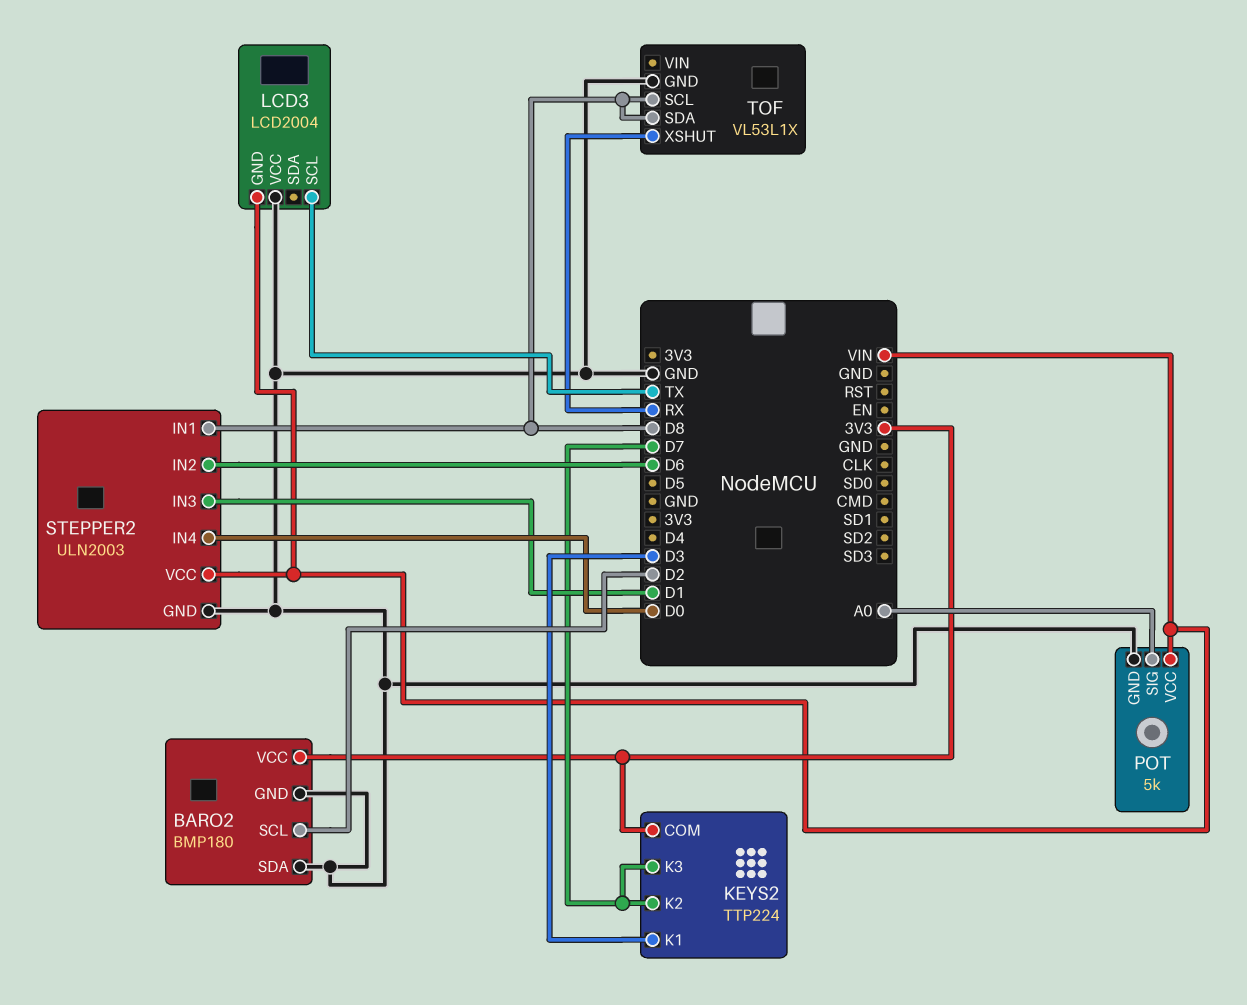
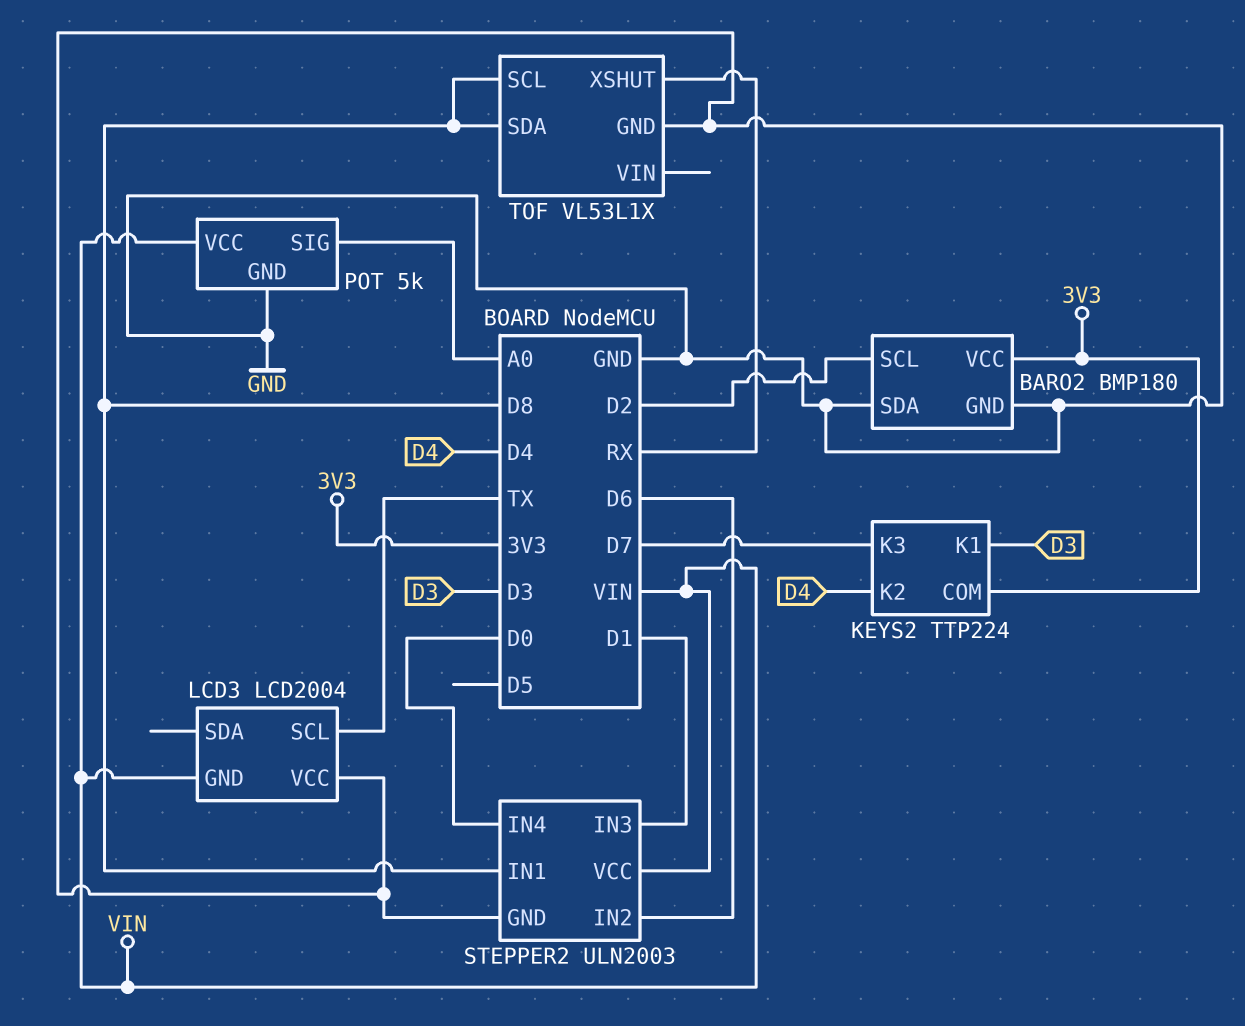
KEYS2 pin K2: D7 -> D4

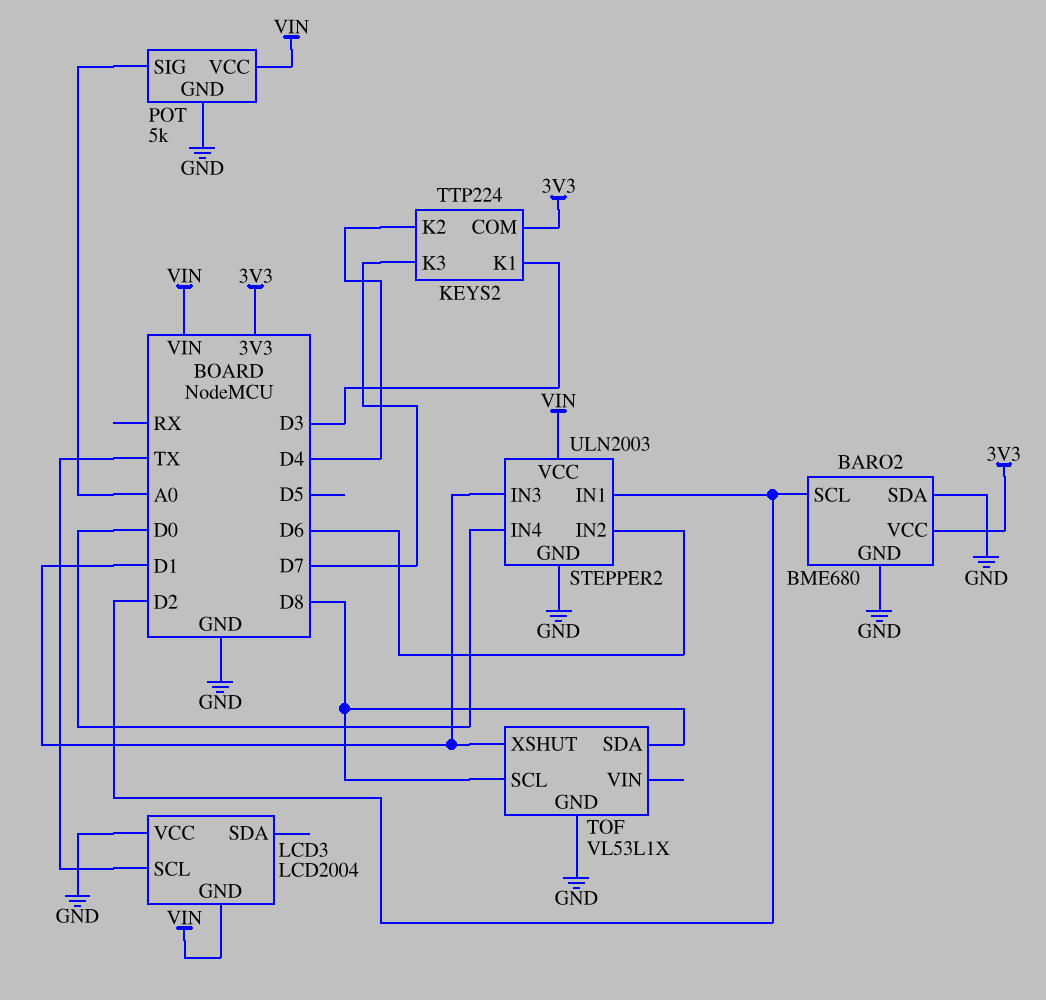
BARO2: BMP180 -> BME680
STEPPER2 pin IN1: D8 -> D2
TOF pin XSHUT: RX -> D1

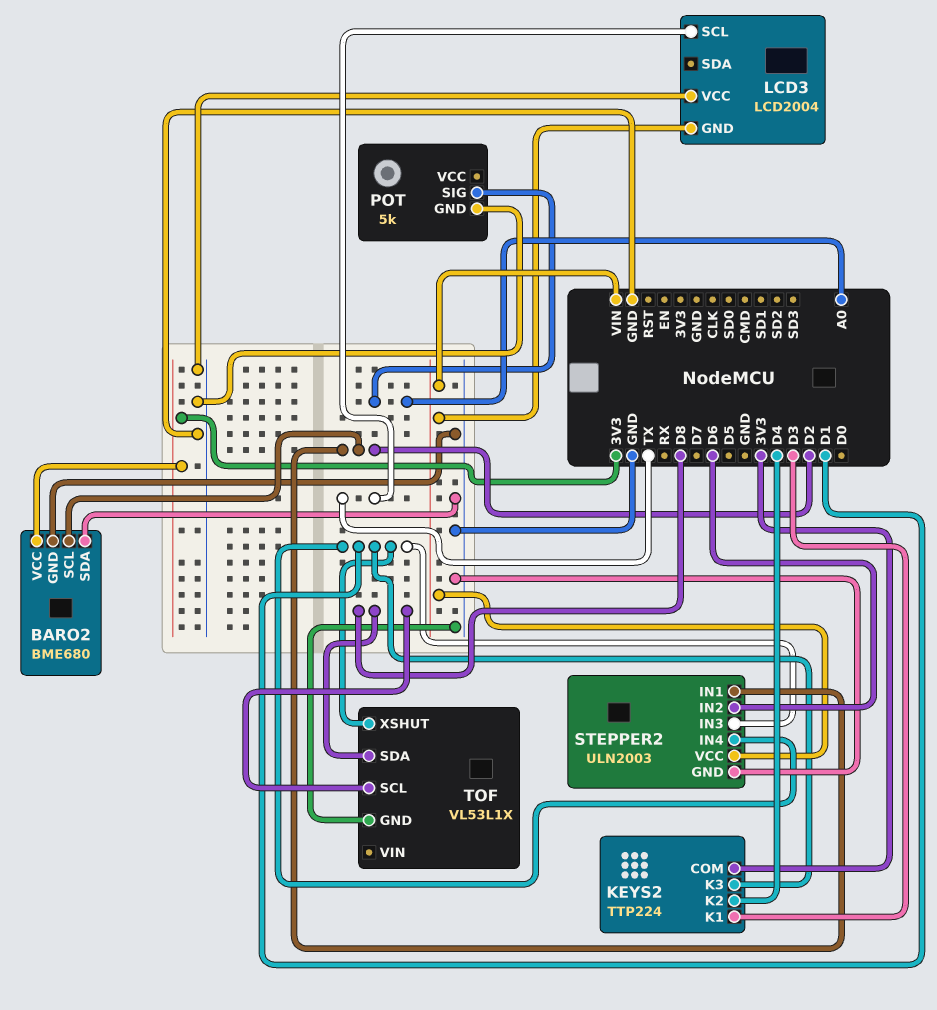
KEYS2 pin K3: D7 -> D1
POT pin VCC: VIN -> none
STEPPER2 pin IN4: D0 -> D1

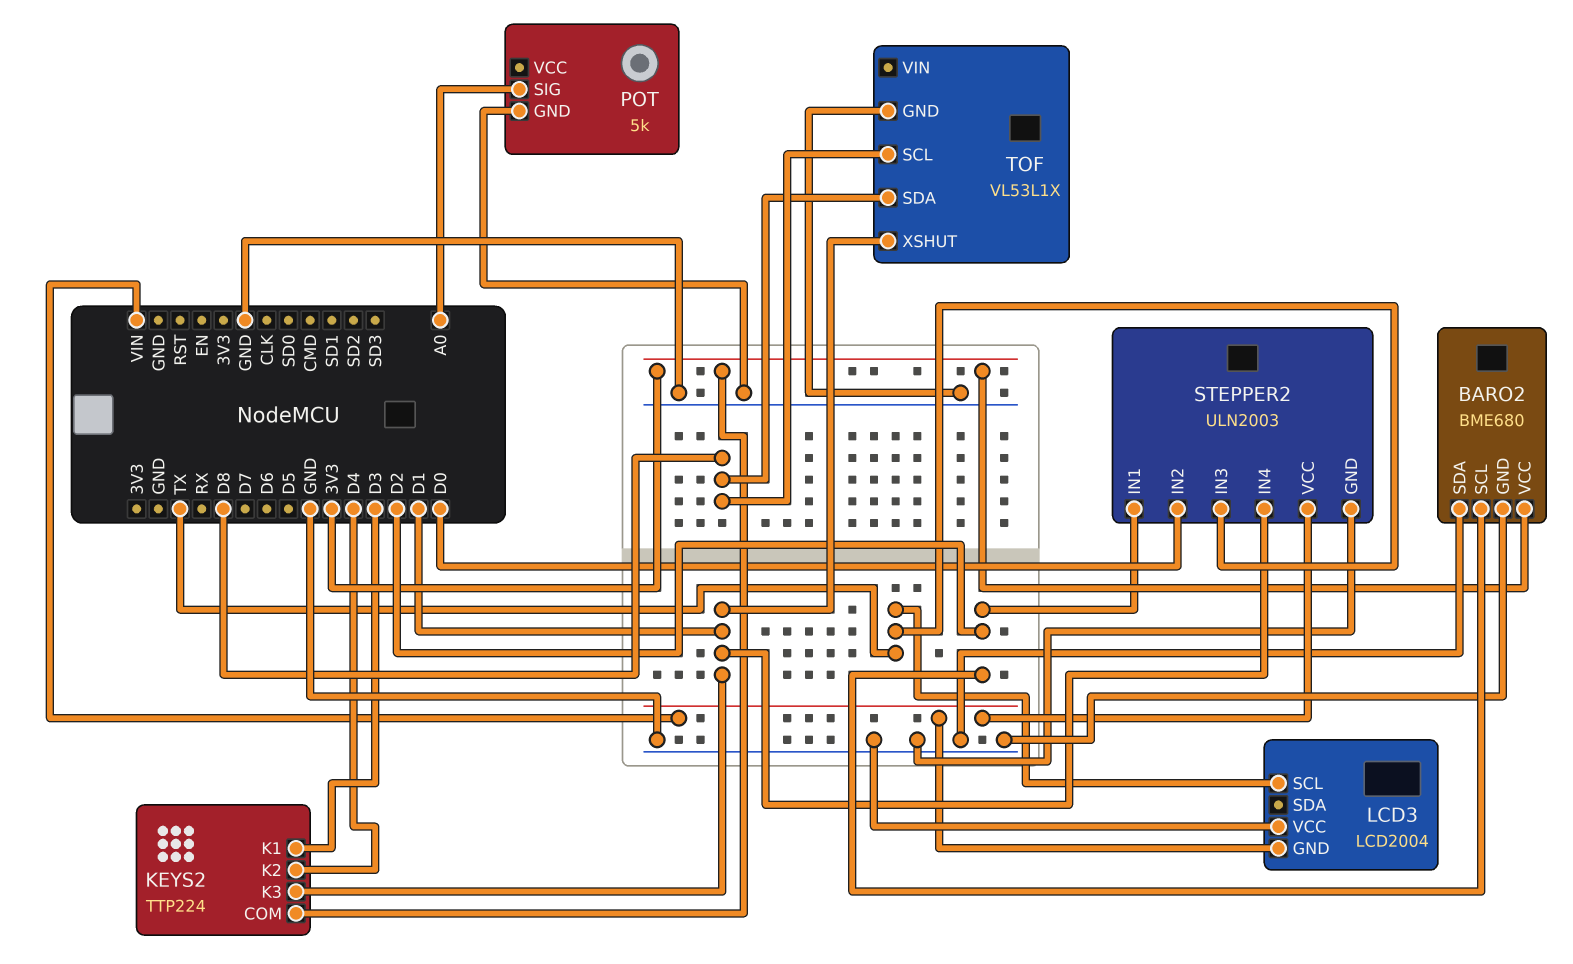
STEPPER2 pin IN2: D6 -> D0
STEPPER2 pin IN3: D1 -> TX

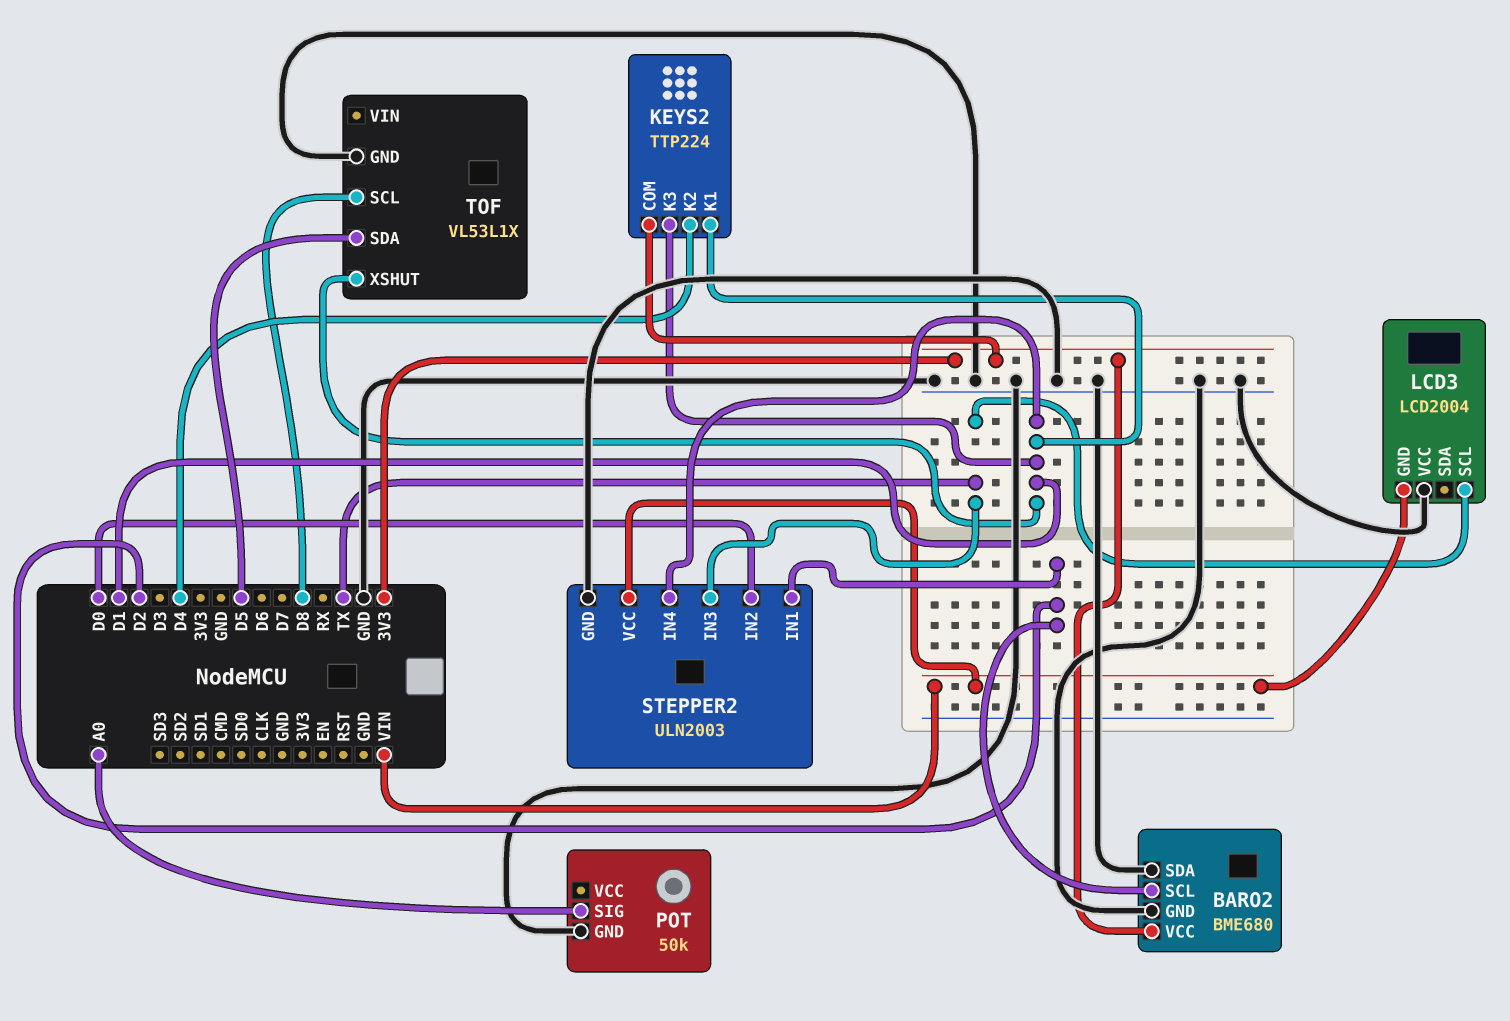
KEYS2 pin K1: D3 -> D1
POT: 5k -> 50k
TOF pin SDA: D8 -> D5

